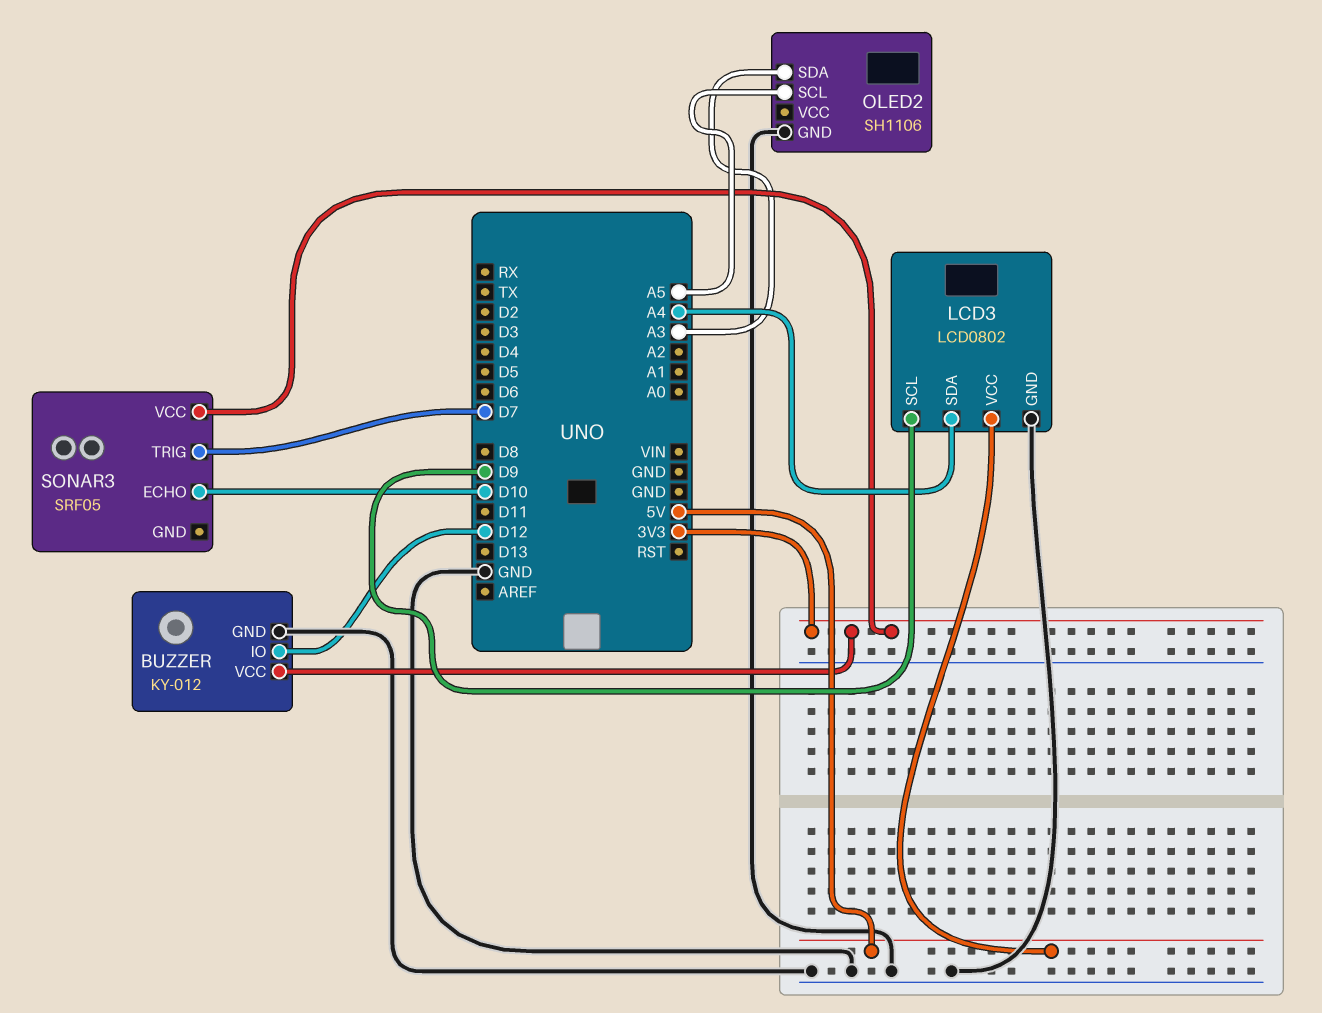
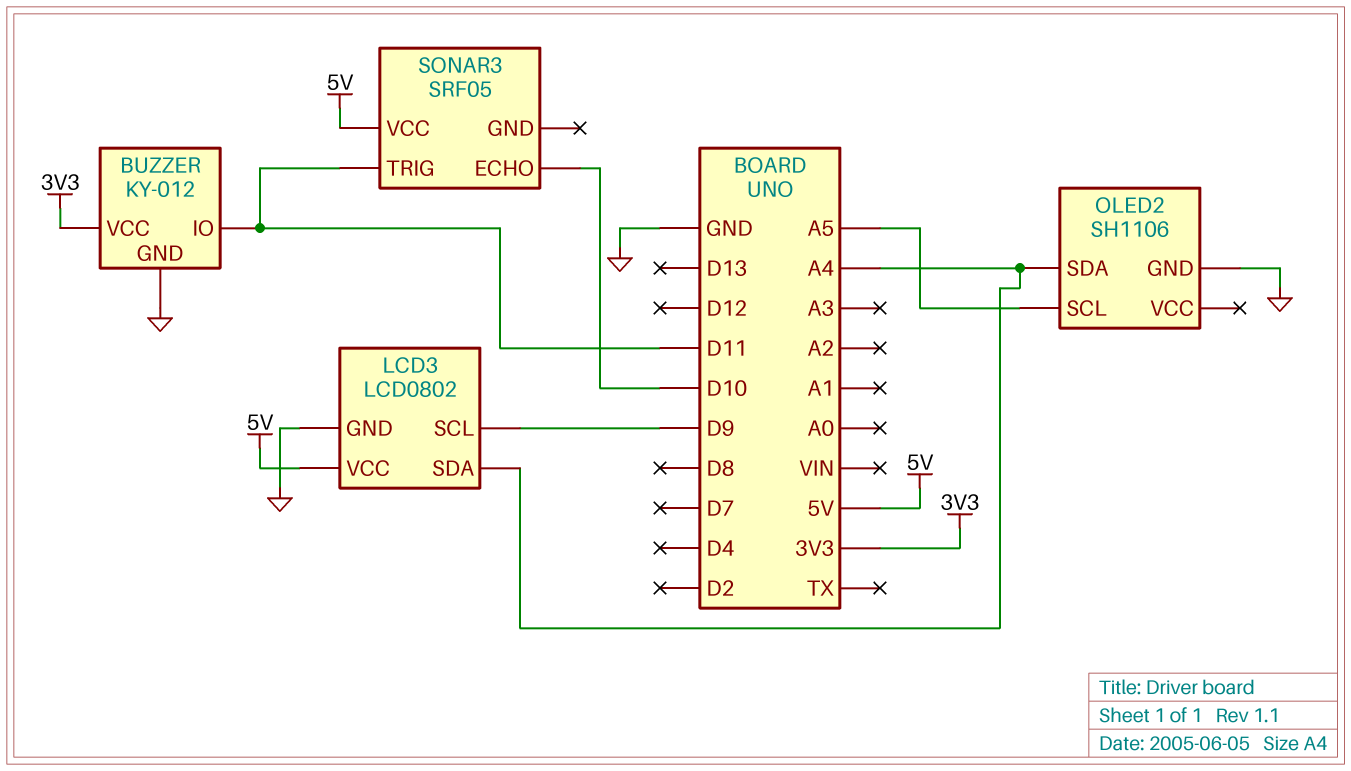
BUZZER pin IO: D12 -> D11
OLED2 pin SDA: A3 -> A4
SONAR3 pin TRIG: D7 -> D11
SONAR3 pin VCC: 3V3 -> 5V

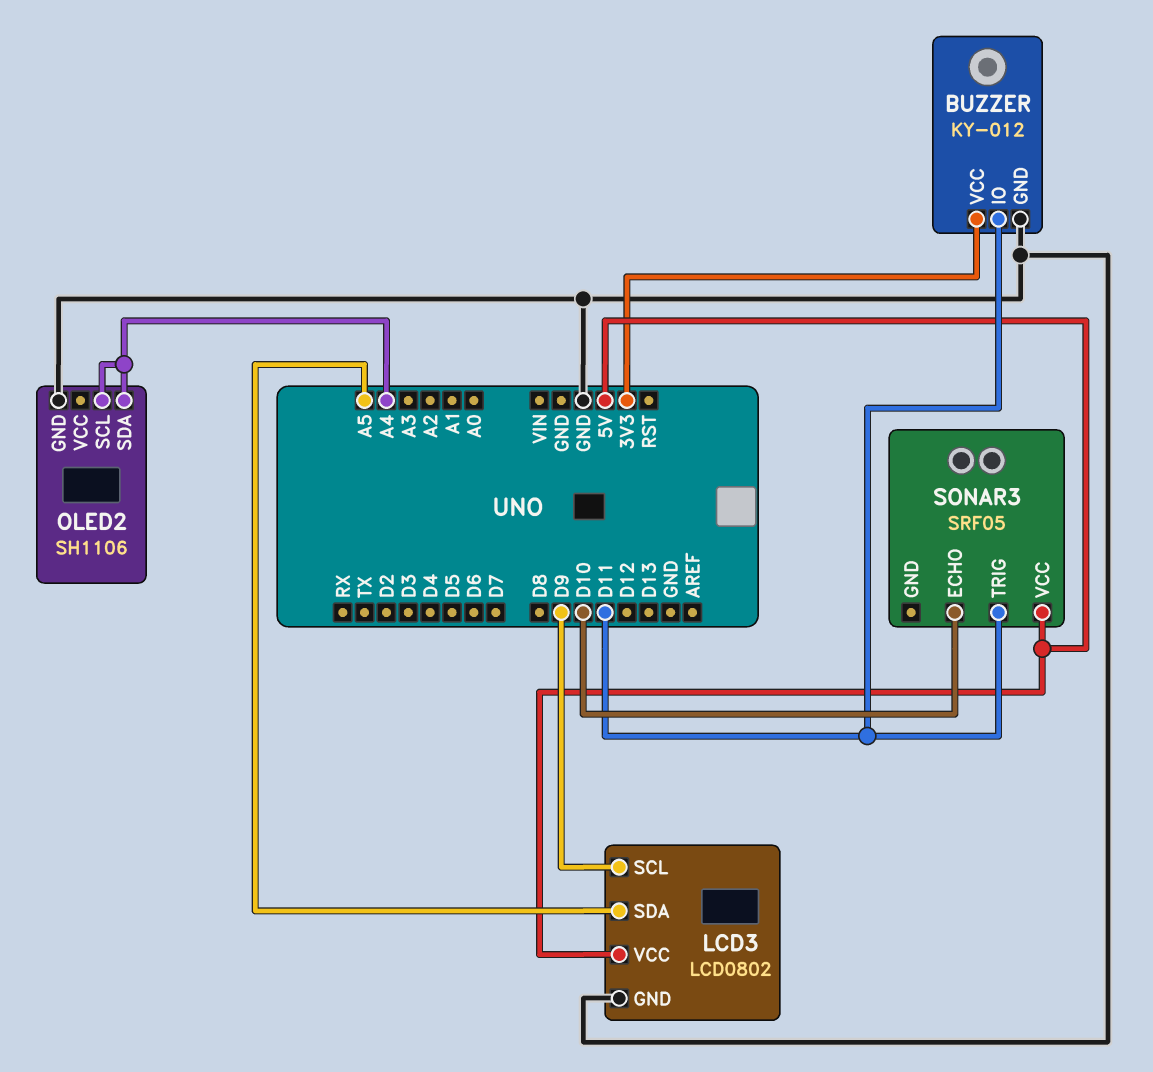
LCD3 pin SDA: A4 -> A5
OLED2 pin SCL: A5 -> A4

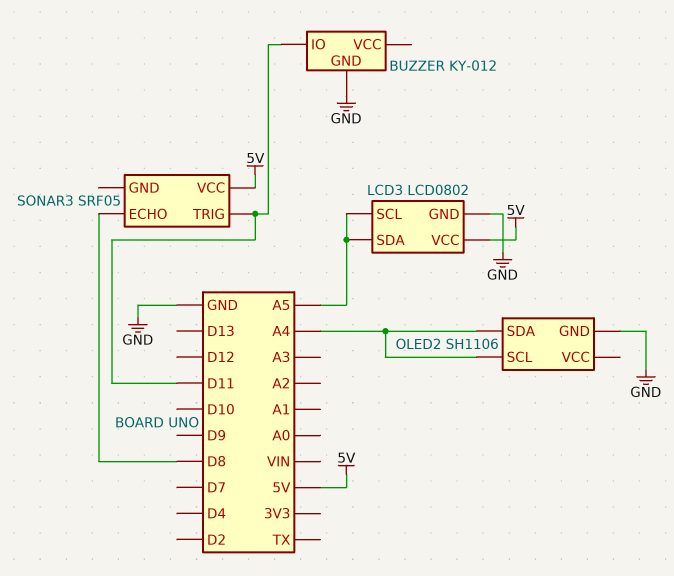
BUZZER pin VCC: 3V3 -> none
LCD3 pin SCL: D9 -> A5
SONAR3 pin ECHO: D10 -> D8

